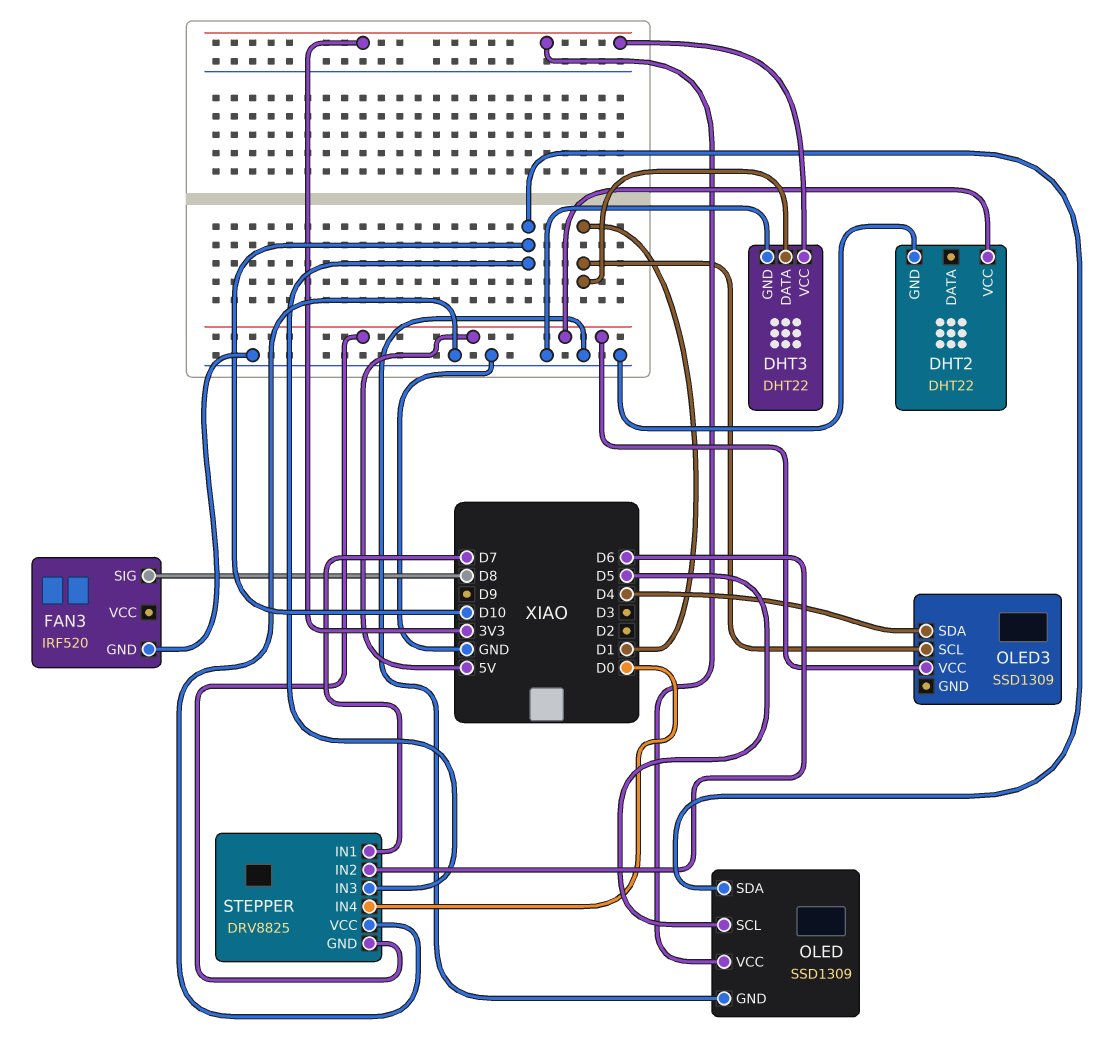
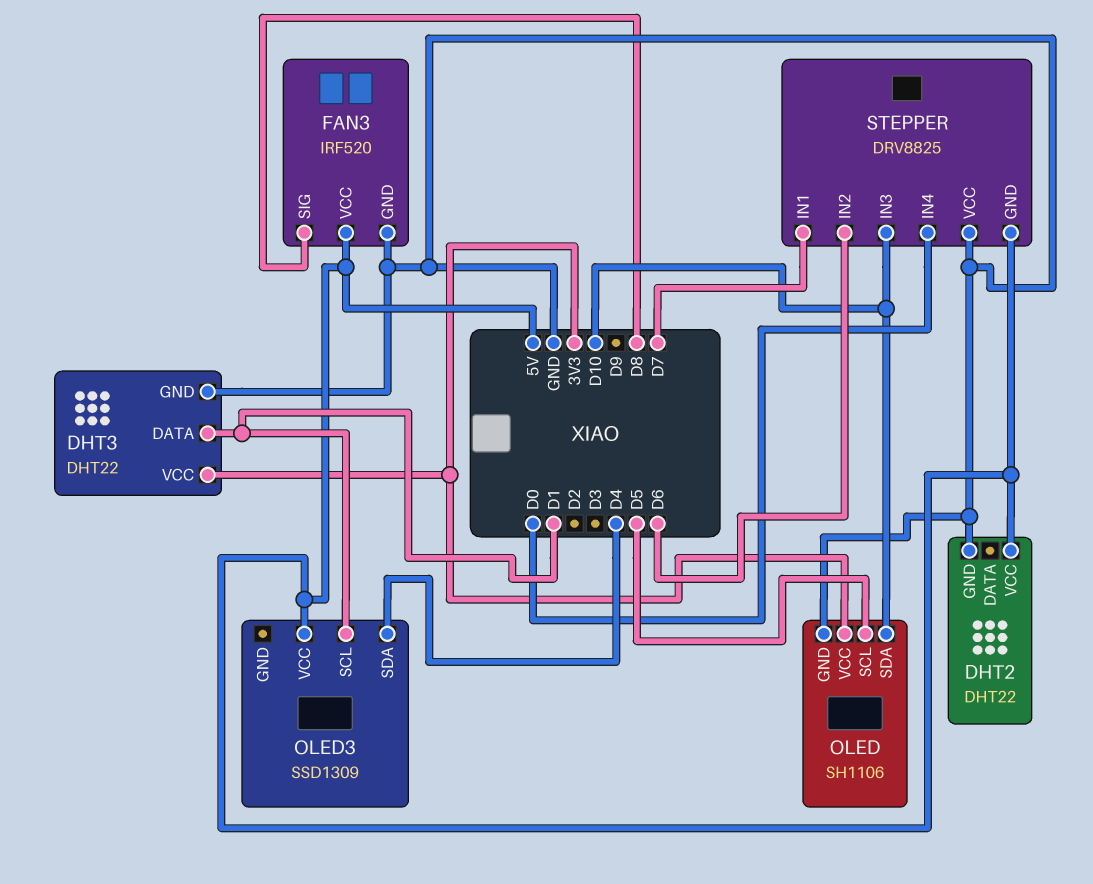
FAN3 pin VCC: none -> 5V
OLED: SSD1309 -> SH1106

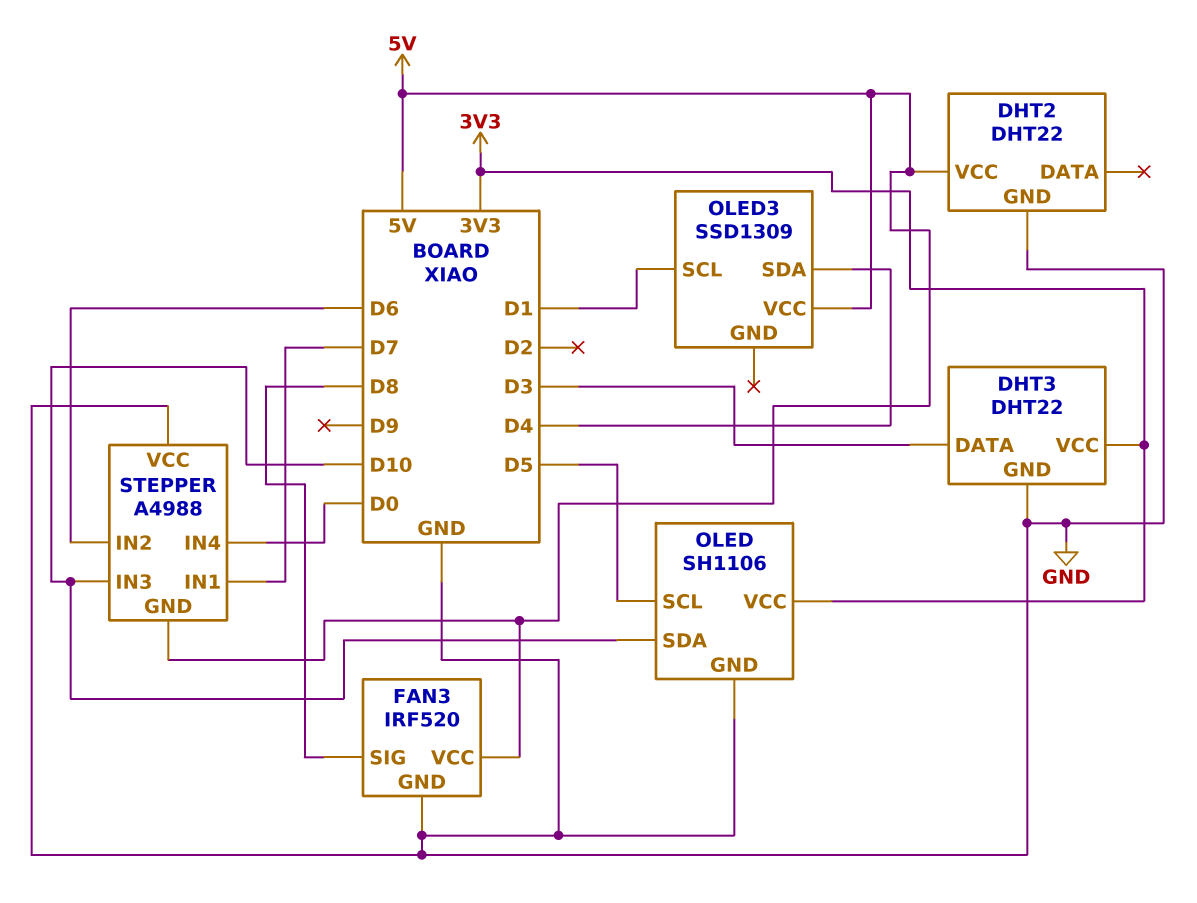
DHT3 pin DATA: D1 -> D3
STEPPER: DRV8825 -> A4988

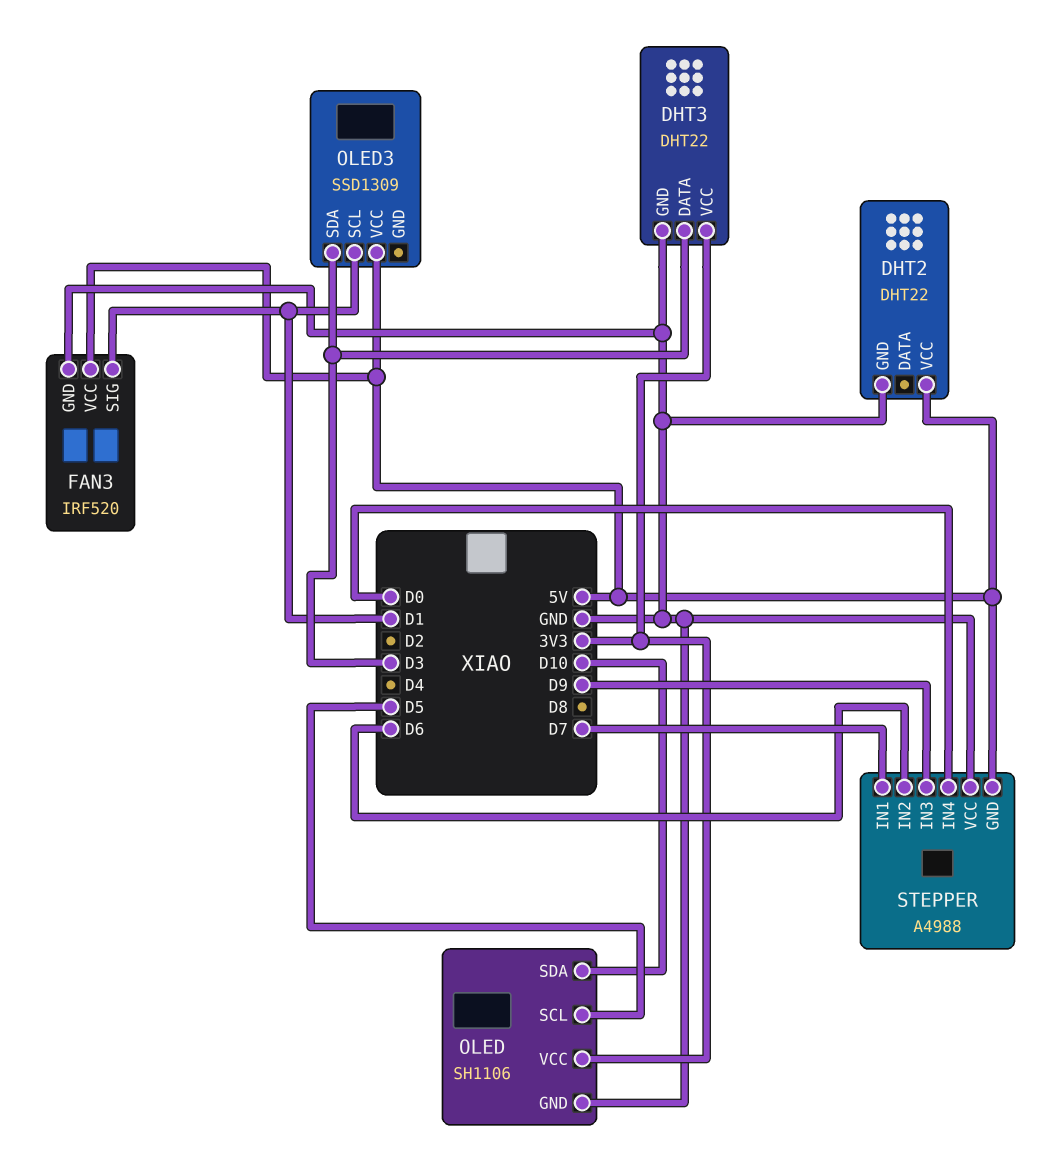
FAN3 pin SIG: D8 -> D1
OLED3 pin SDA: D4 -> D3
STEPPER pin IN3: D10 -> D9

